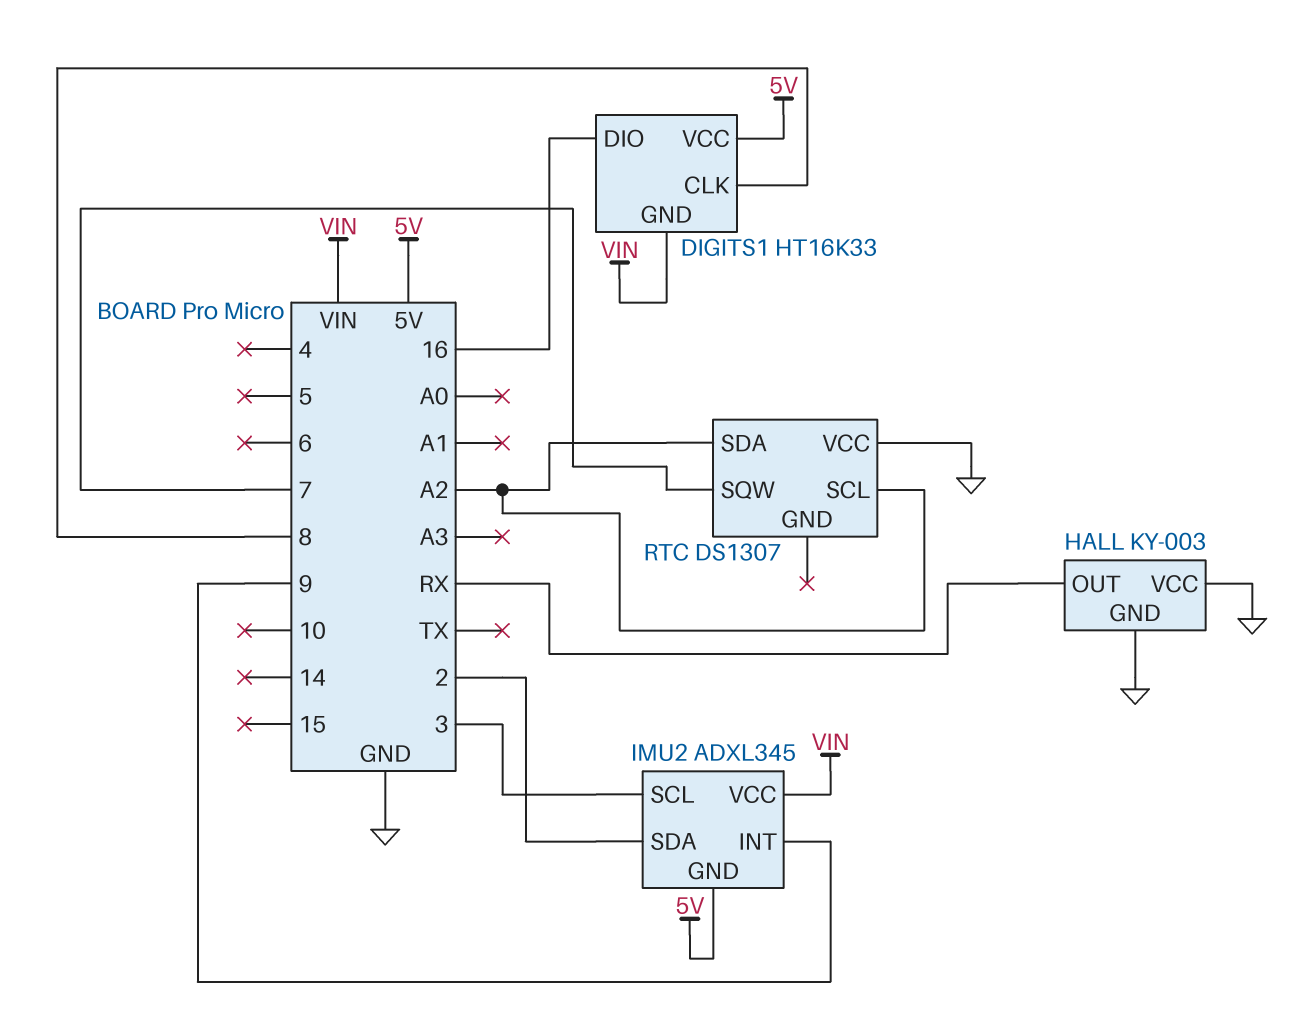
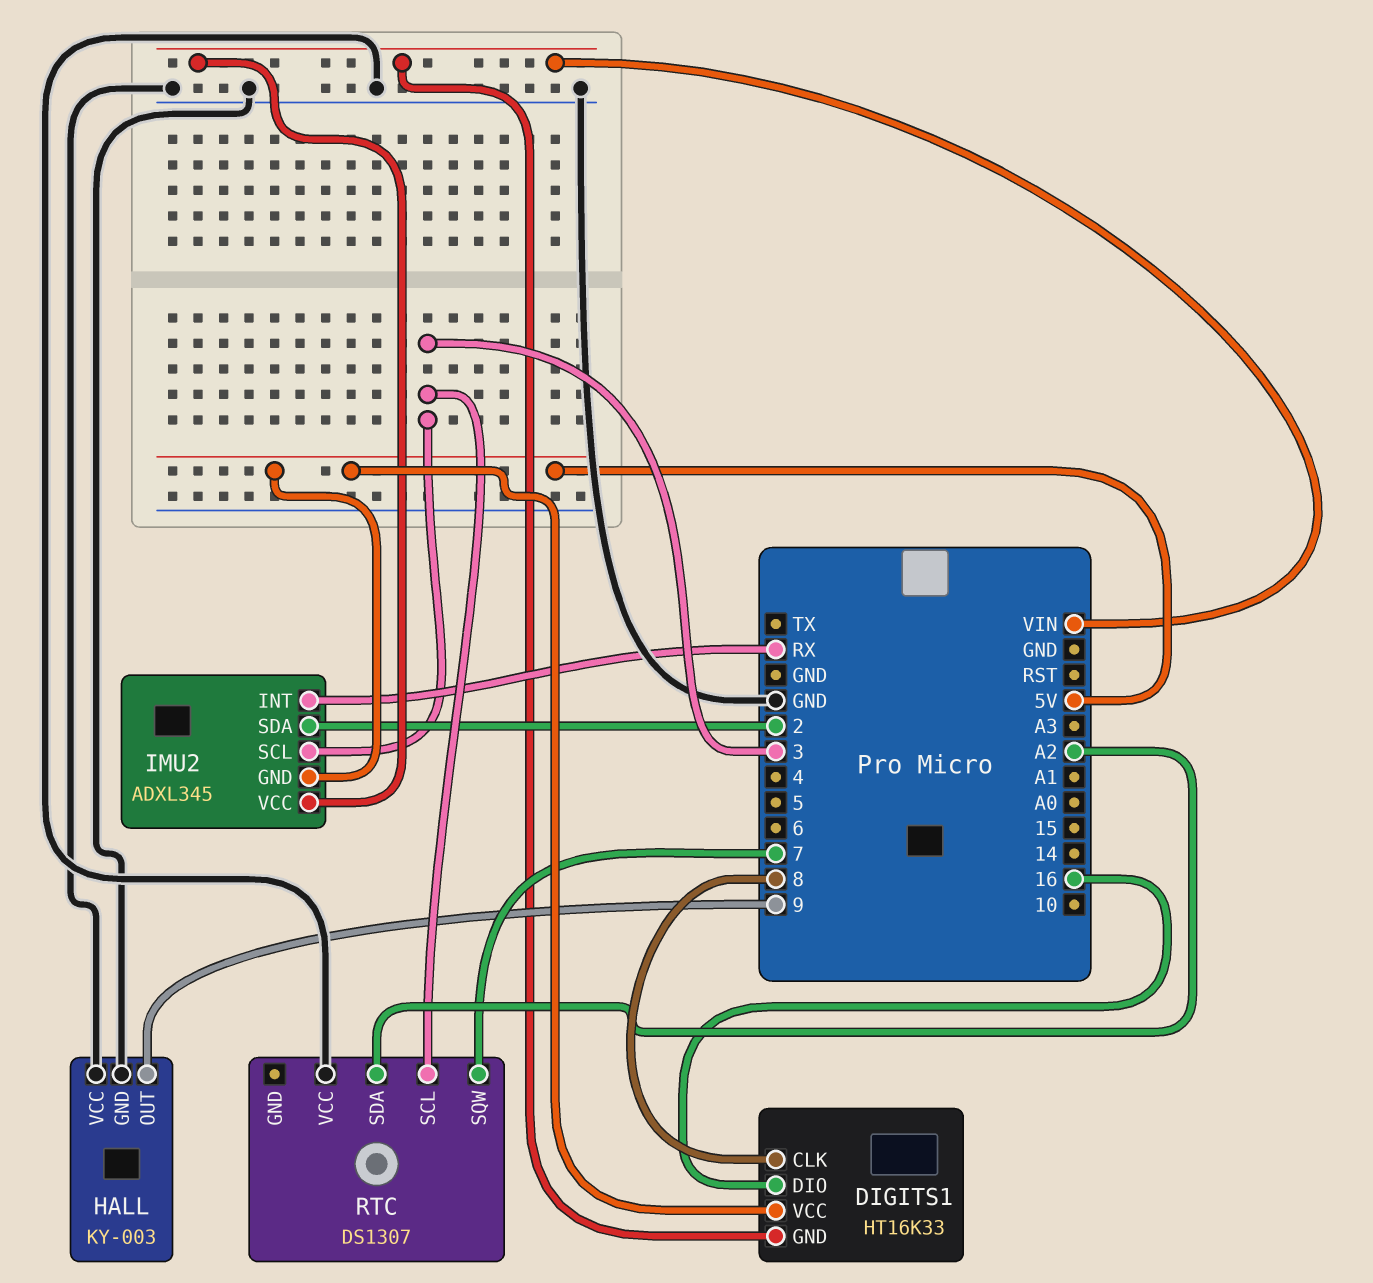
HALL pin OUT: RX -> 9
IMU2 pin INT: 9 -> RX
RTC pin SCL: A2 -> 3

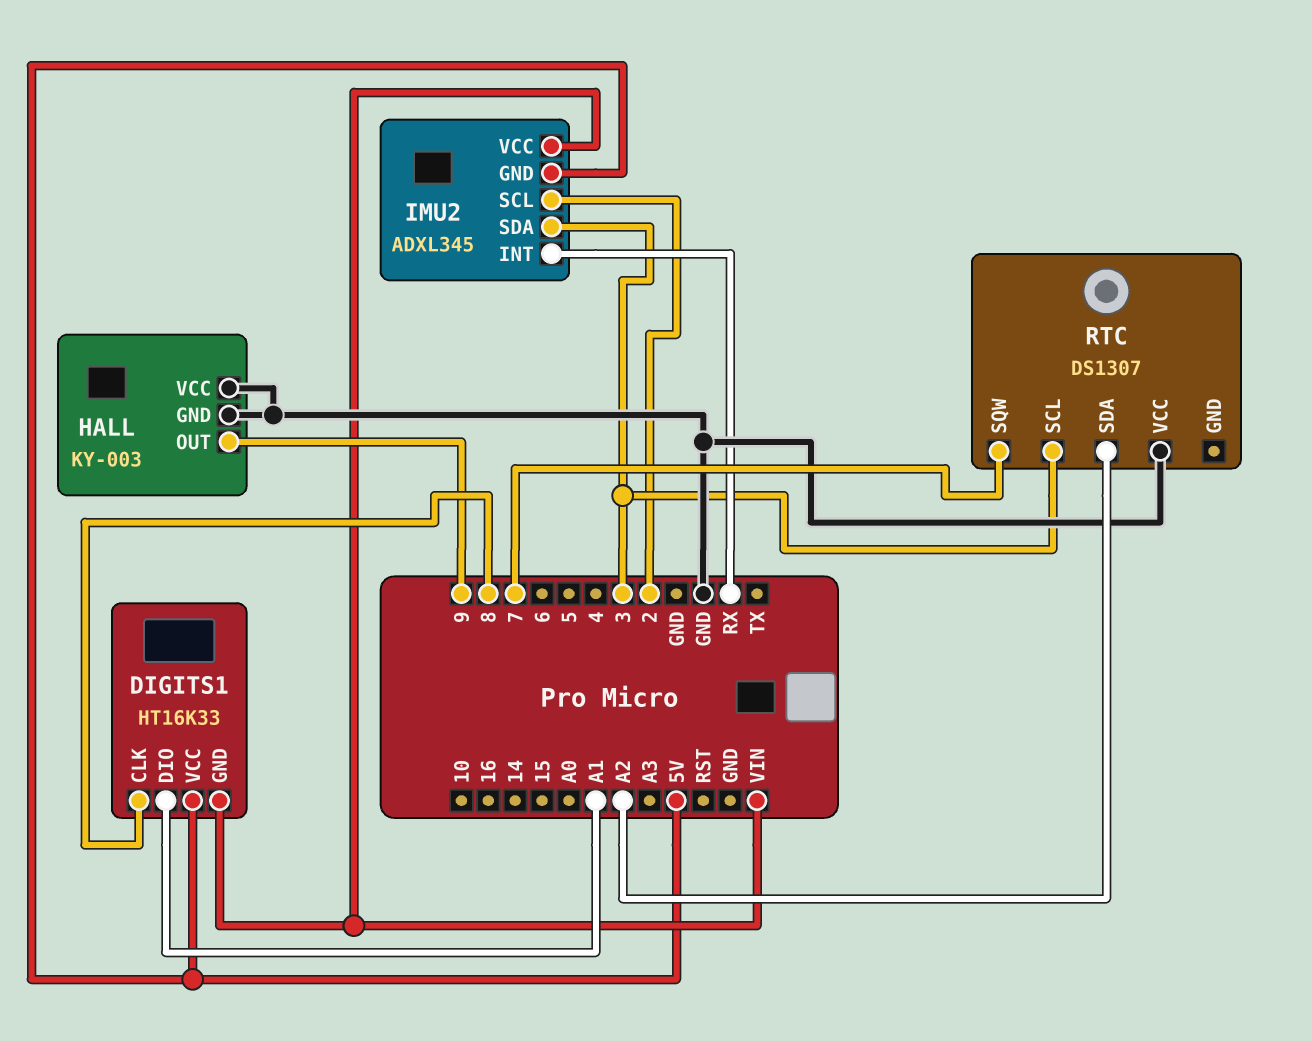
DIGITS1 pin DIO: 16 -> A1
IMU2 pin SCL: 3 -> 2
IMU2 pin SDA: 2 -> 3

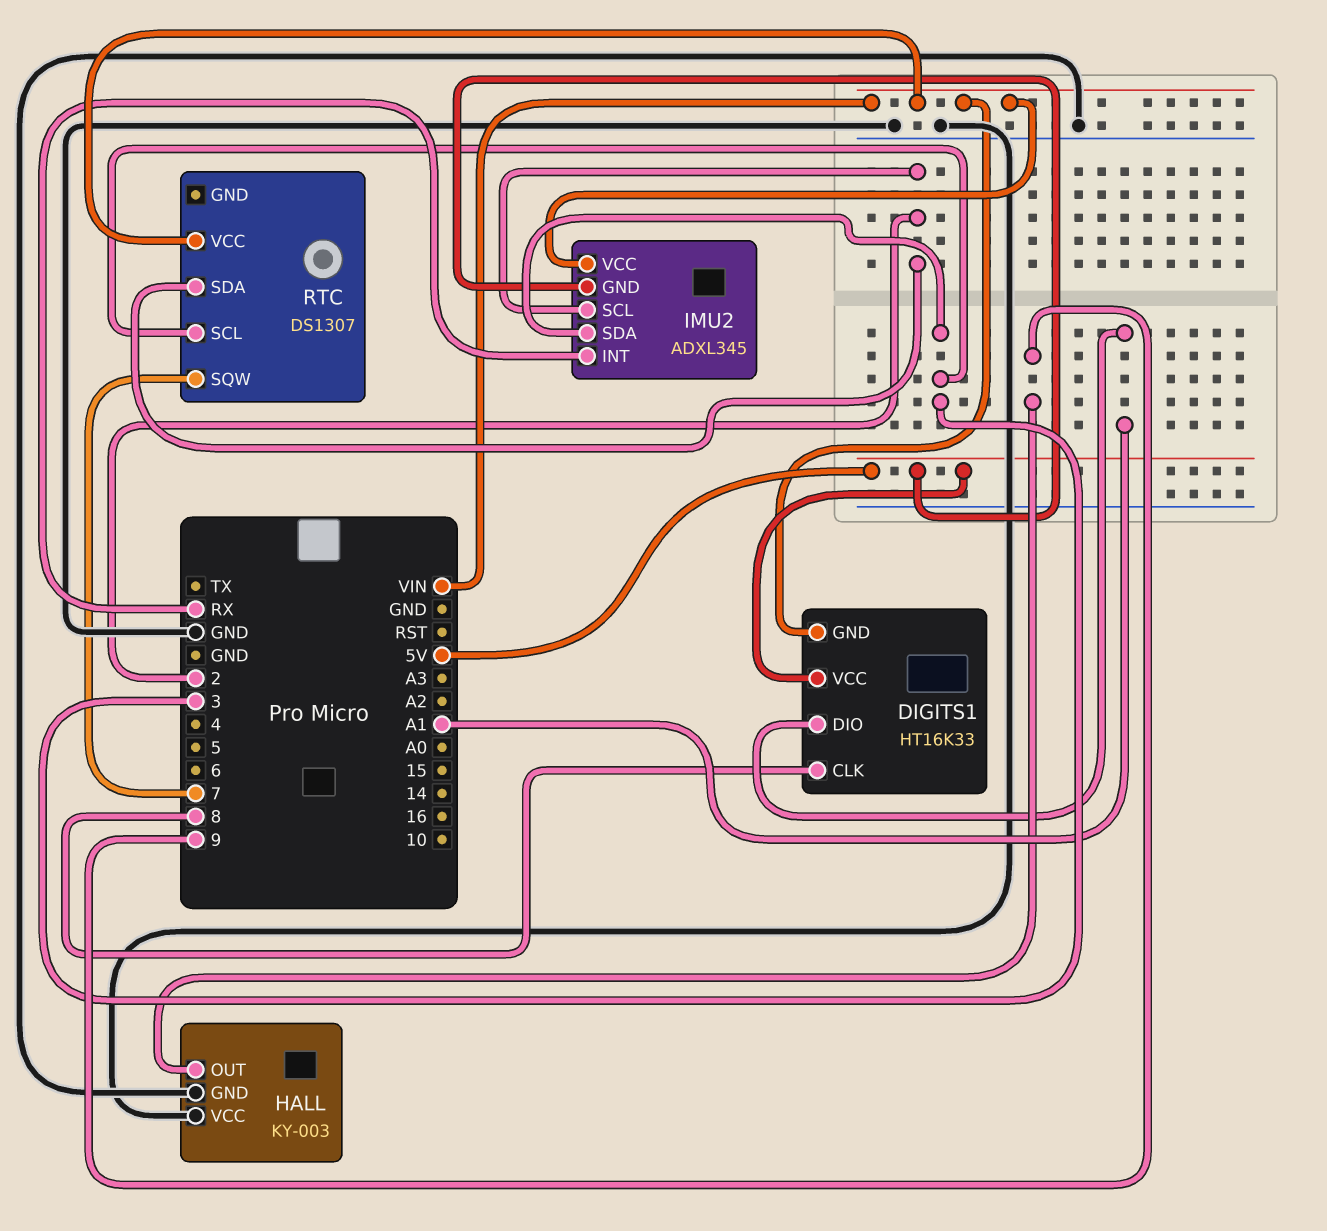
RTC pin SDA: A2 -> 2
RTC pin VCC: GND -> VIN

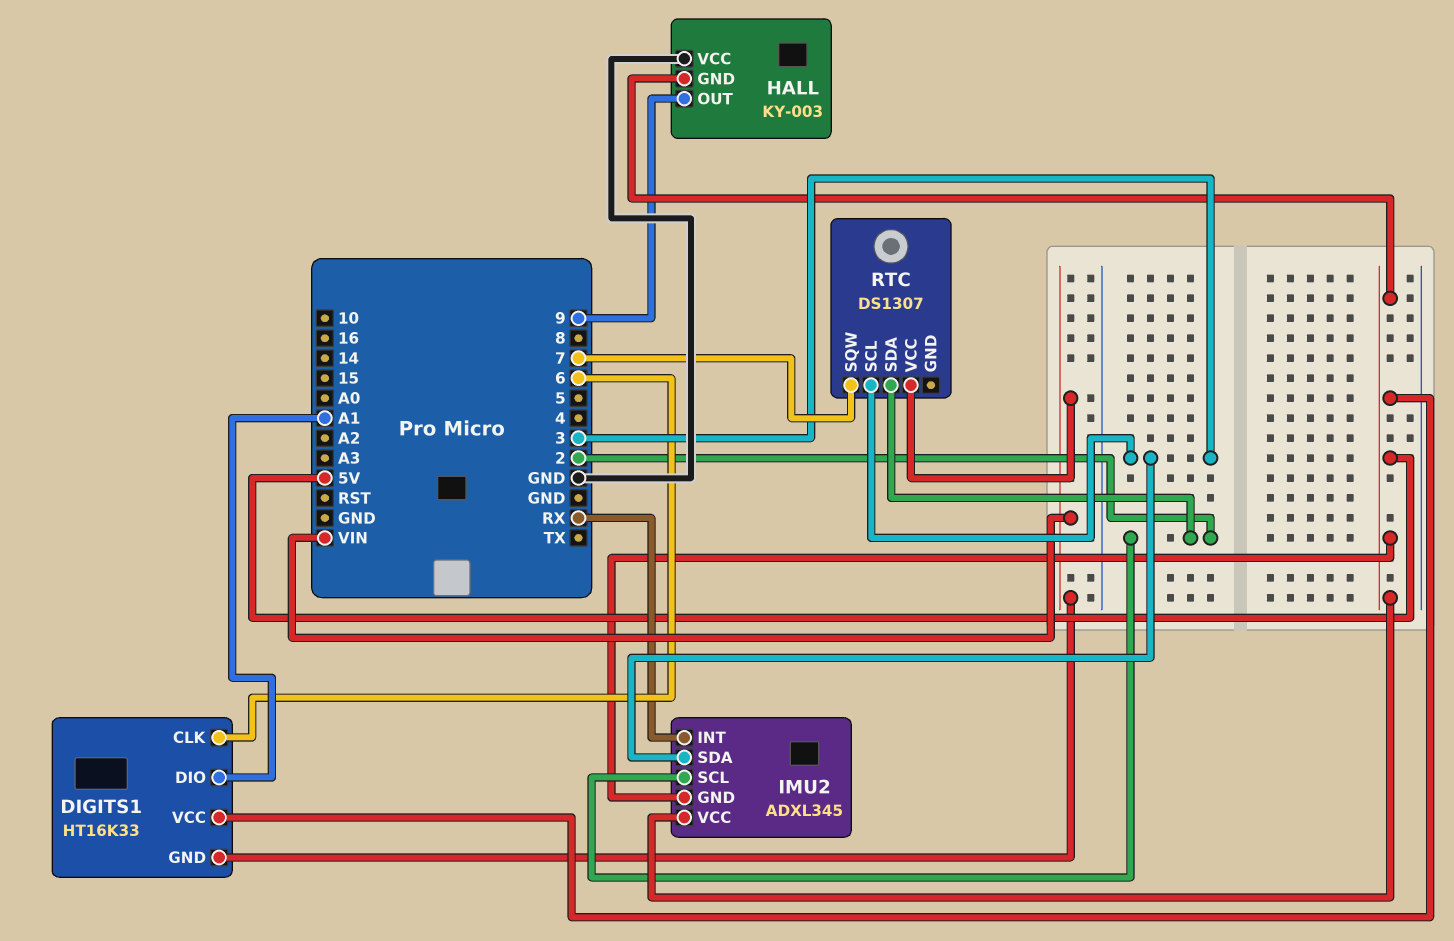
DIGITS1 pin CLK: 8 -> 6
HALL pin GND: GND -> 5V
IMU2 pin VCC: VIN -> 5V

